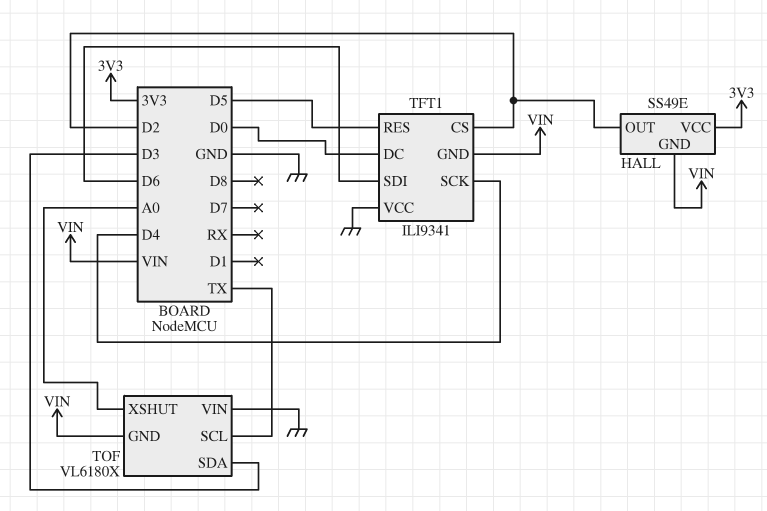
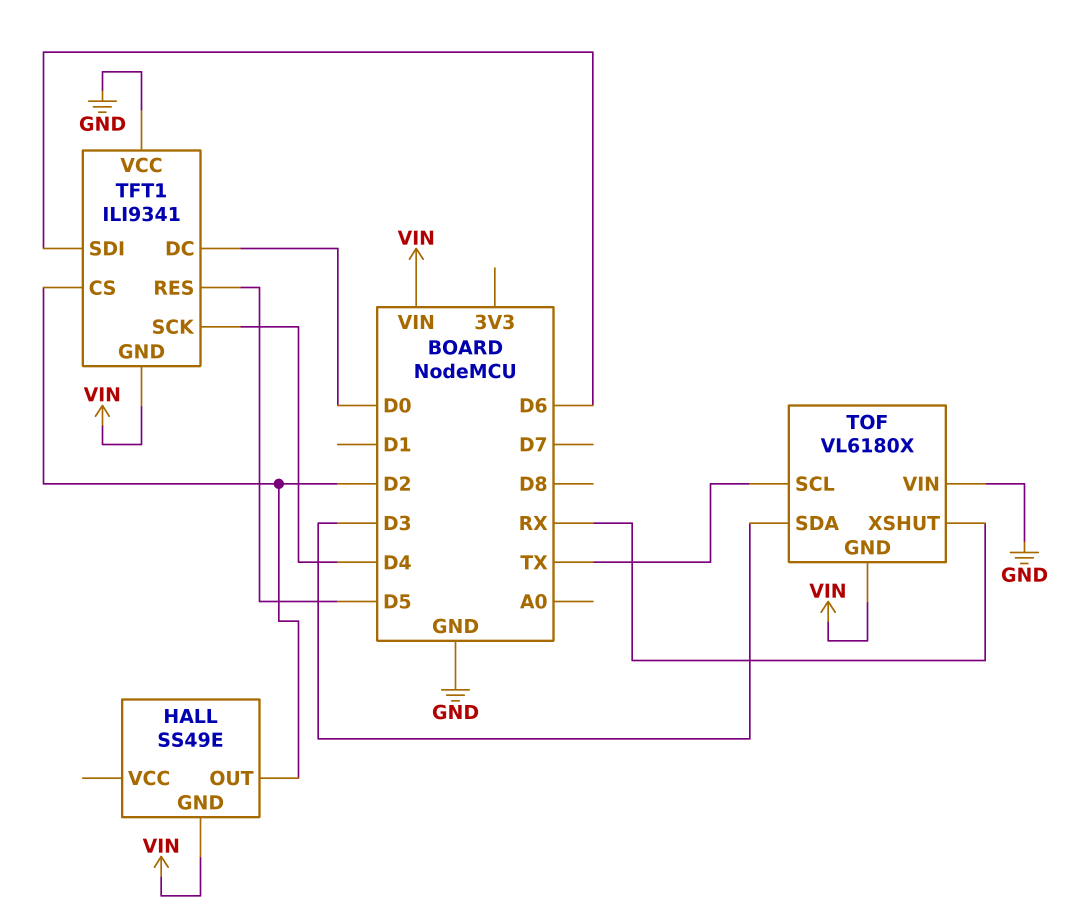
HALL pin VCC: 3V3 -> none
TOF pin XSHUT: A0 -> RX

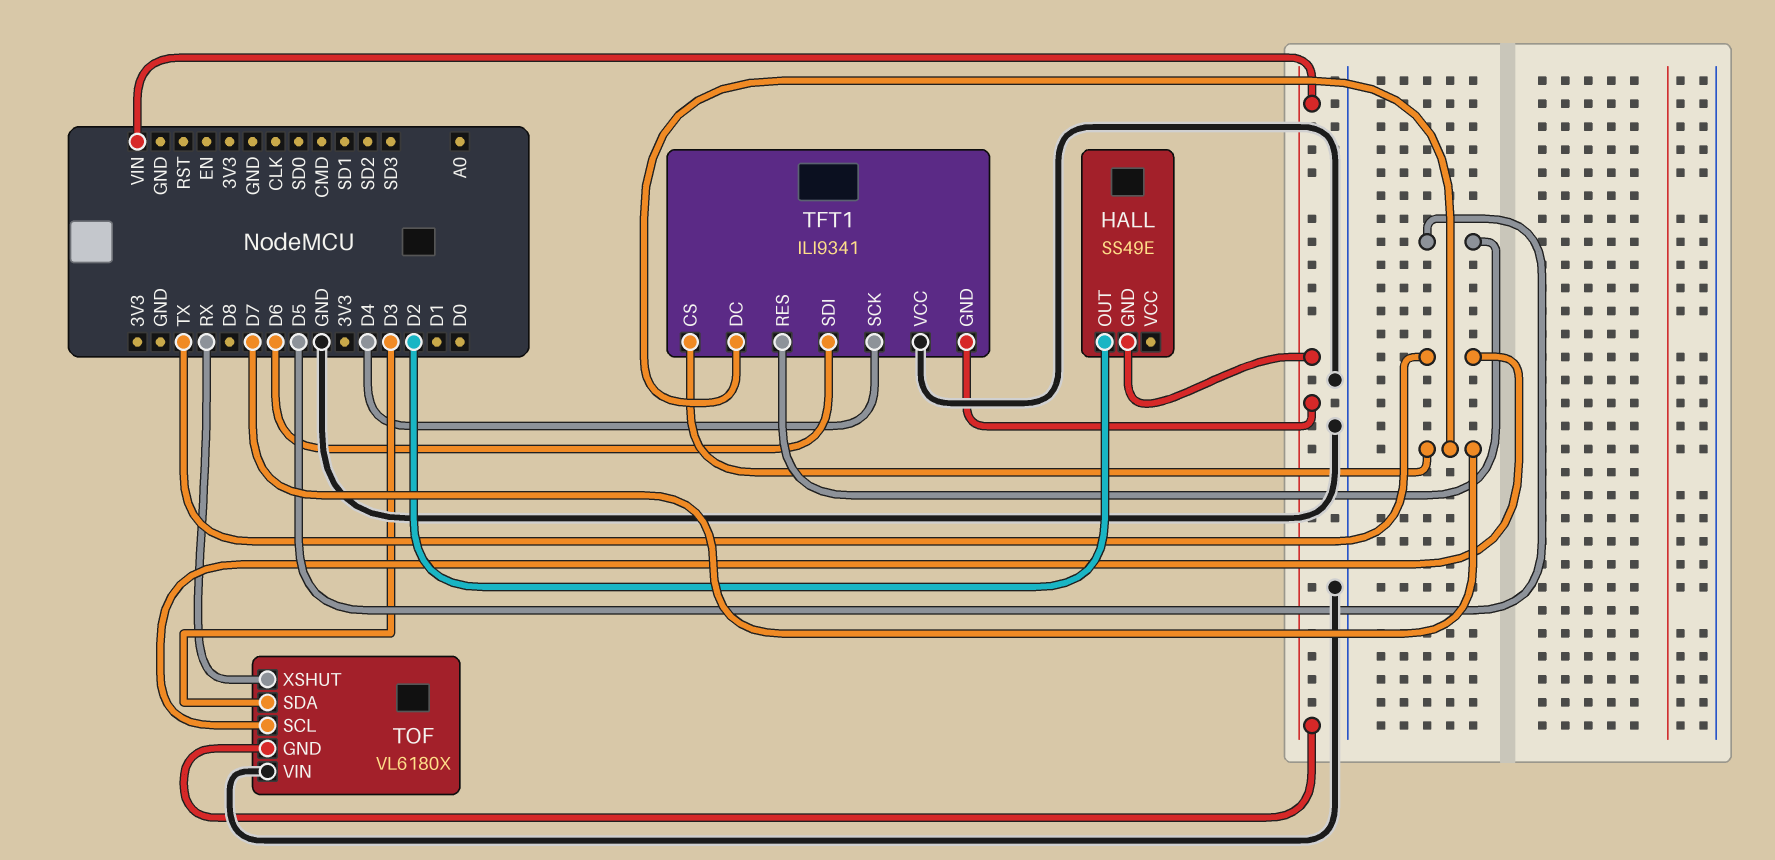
TFT1 pin CS: D2 -> D7
TFT1 pin DC: D0 -> D7

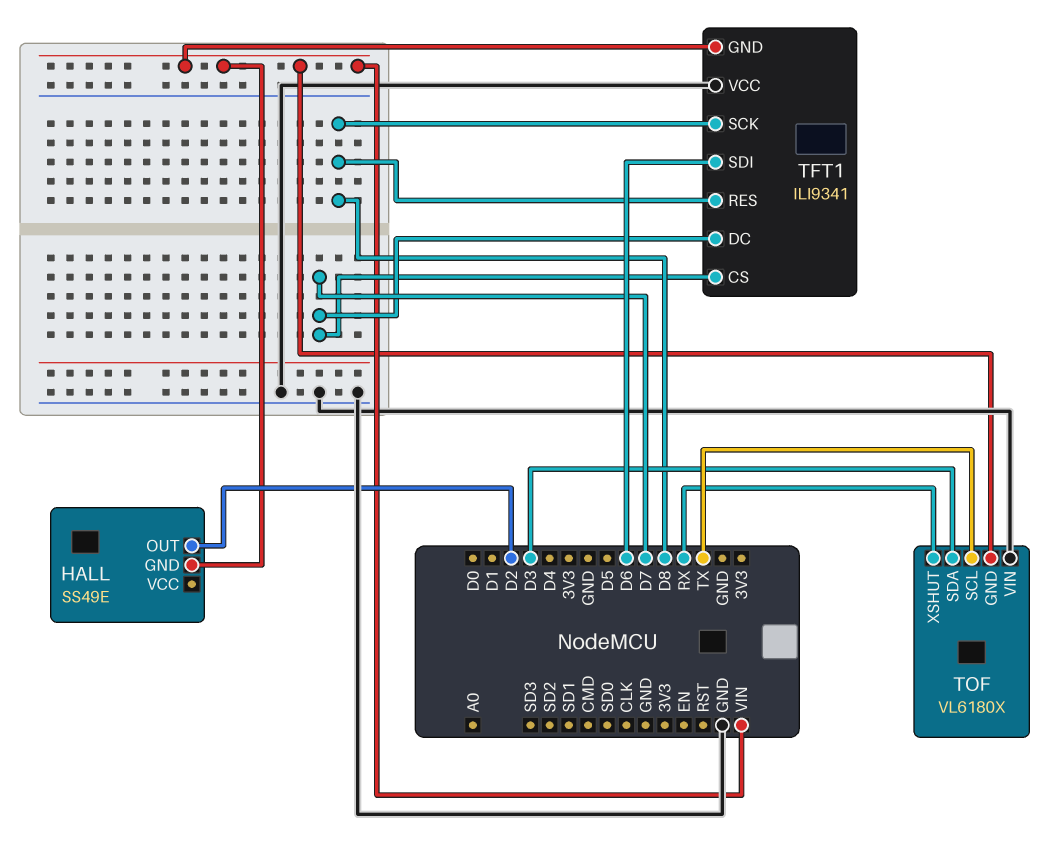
TFT1 pin RES: D5 -> D8
TFT1 pin SCK: D4 -> D8

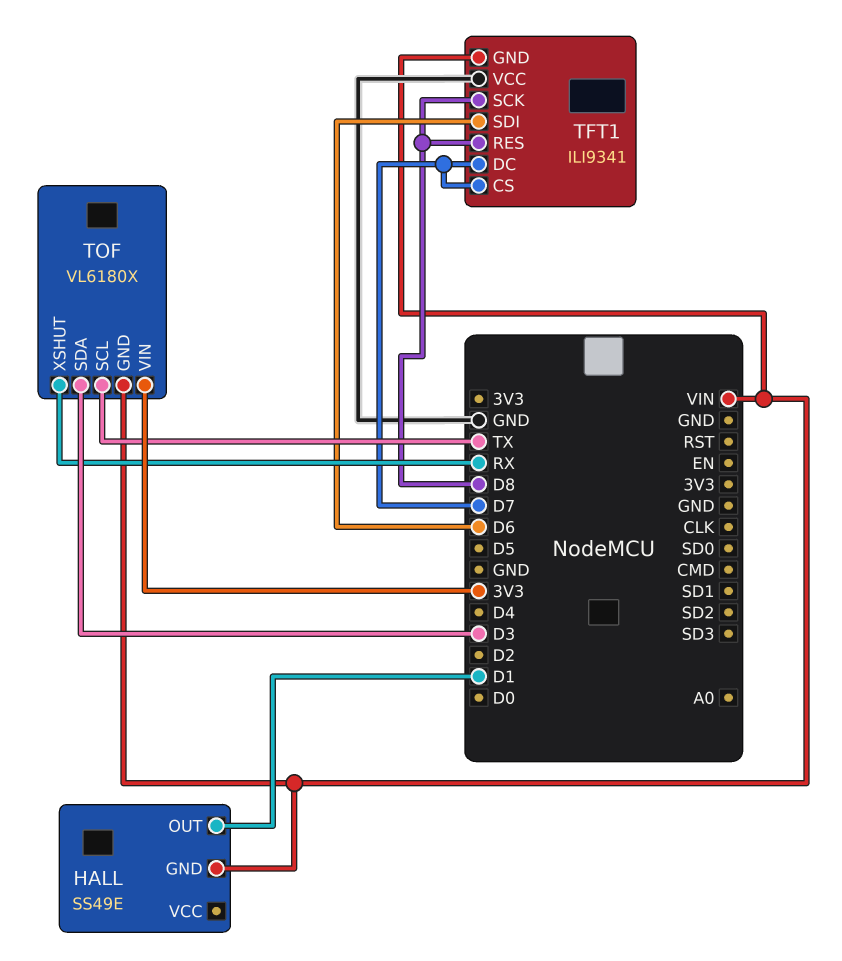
HALL pin OUT: D2 -> D1
TOF pin VIN: GND -> 3V3

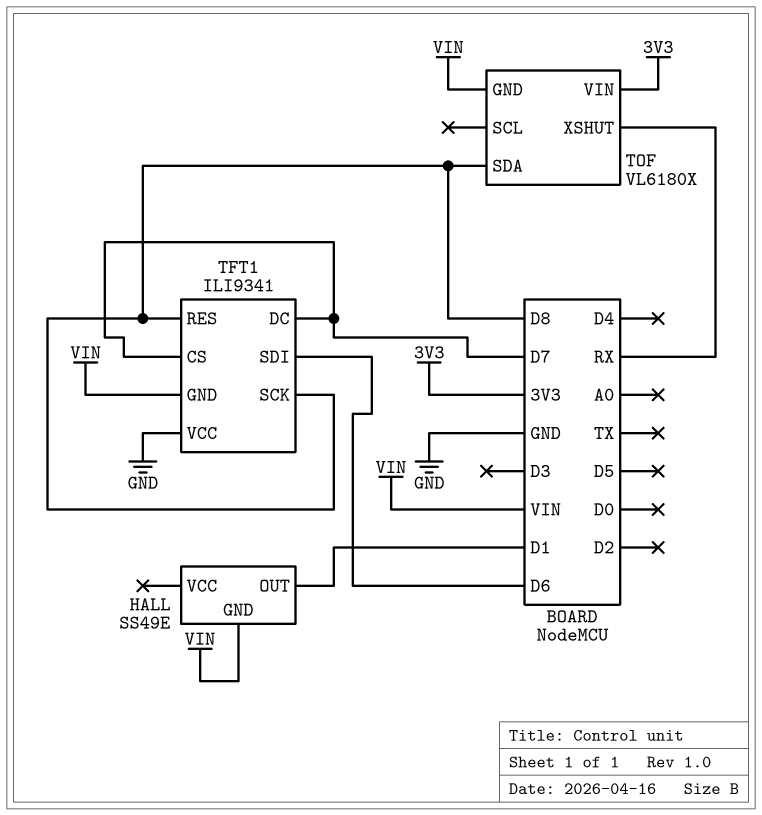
TOF pin SCL: TX -> none
TOF pin SDA: D3 -> D8

